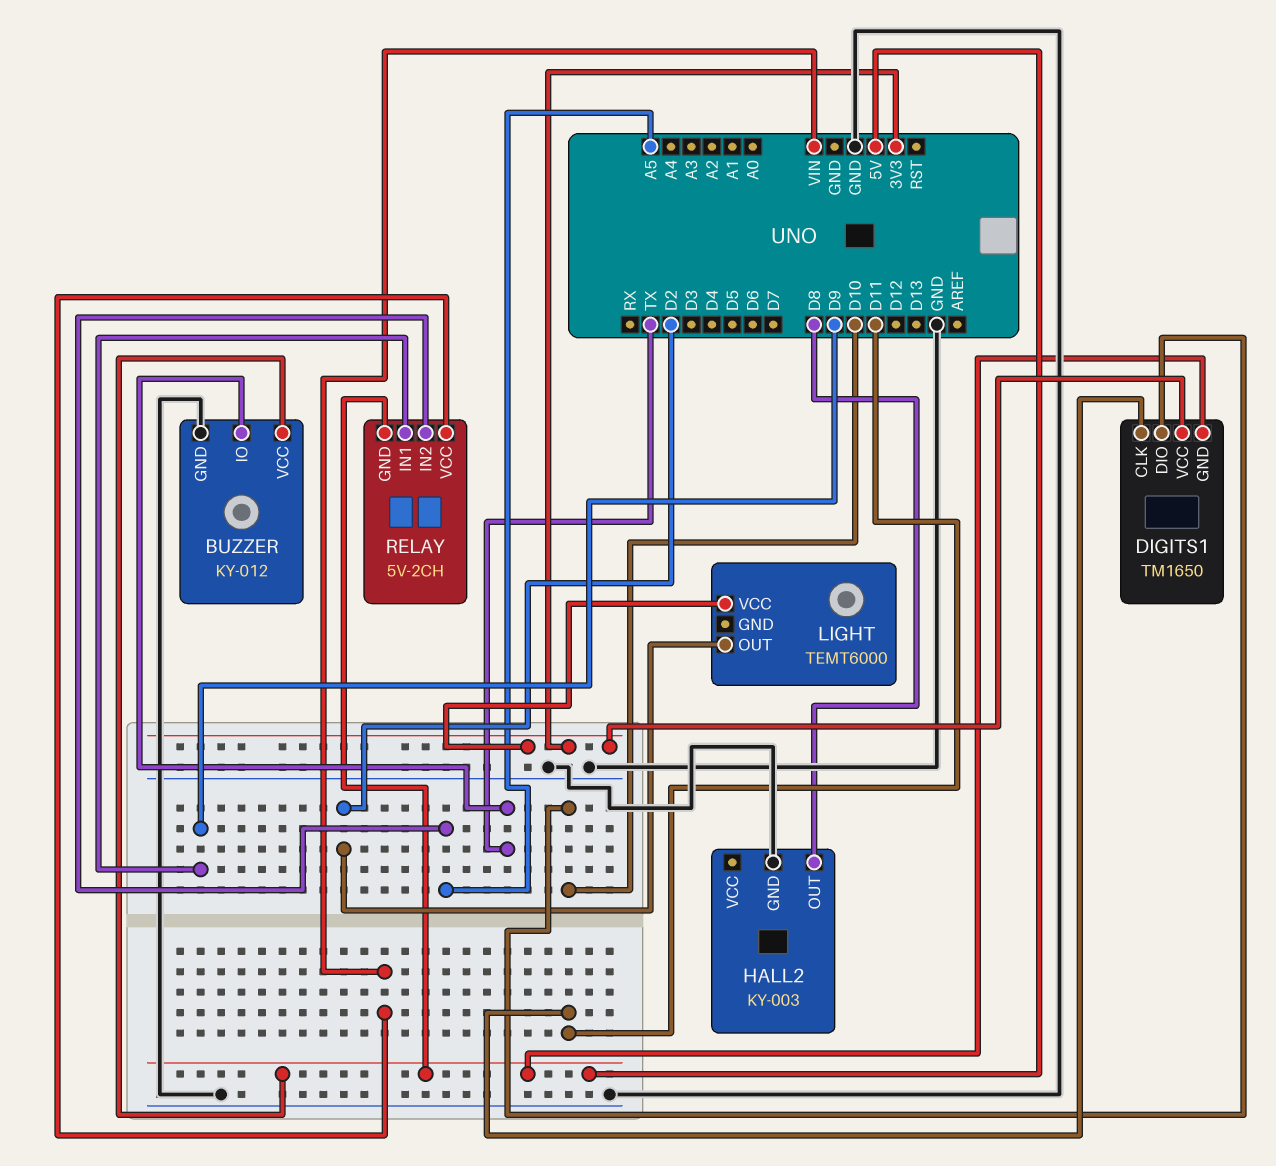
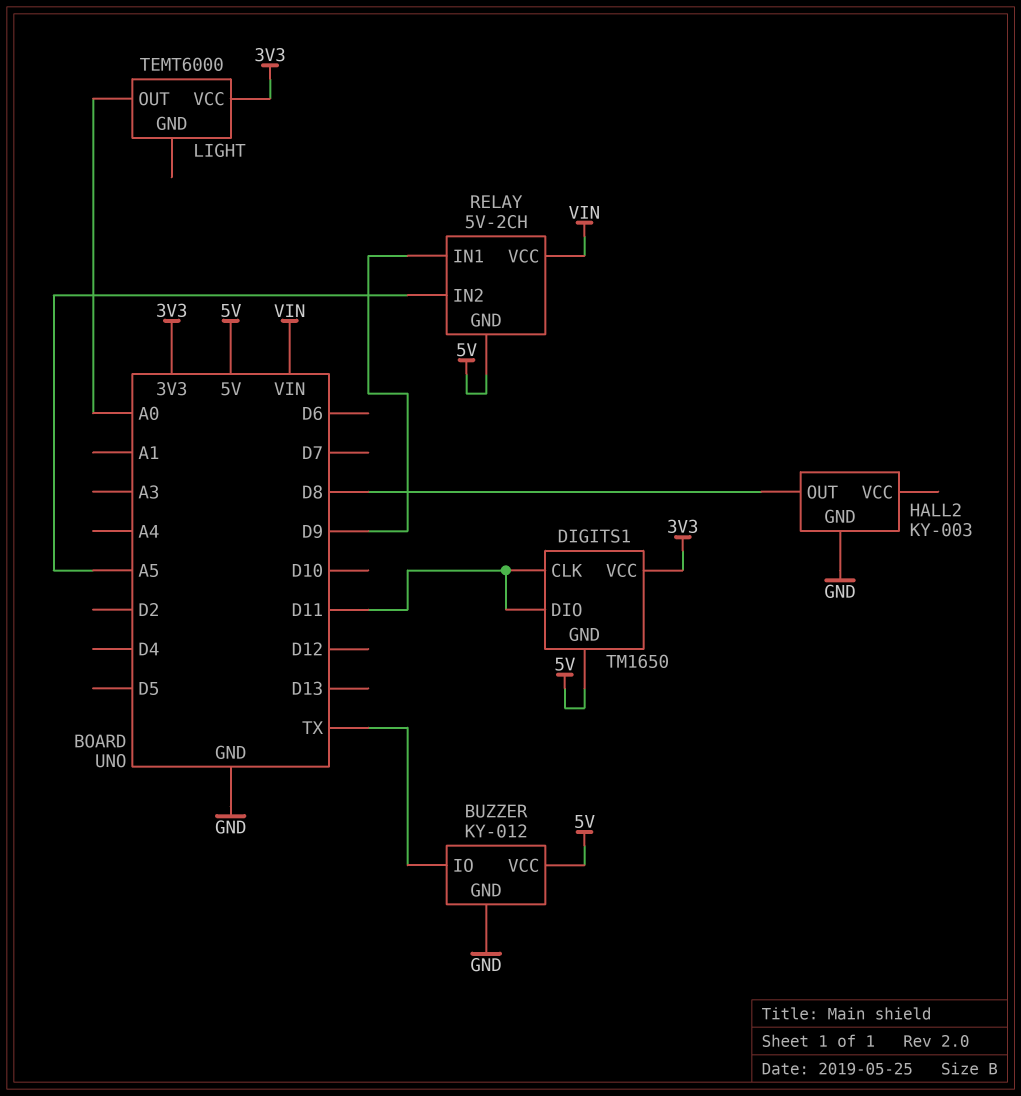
DIGITS1 pin DIO: D10 -> D11
LIGHT pin OUT: D2 -> A0

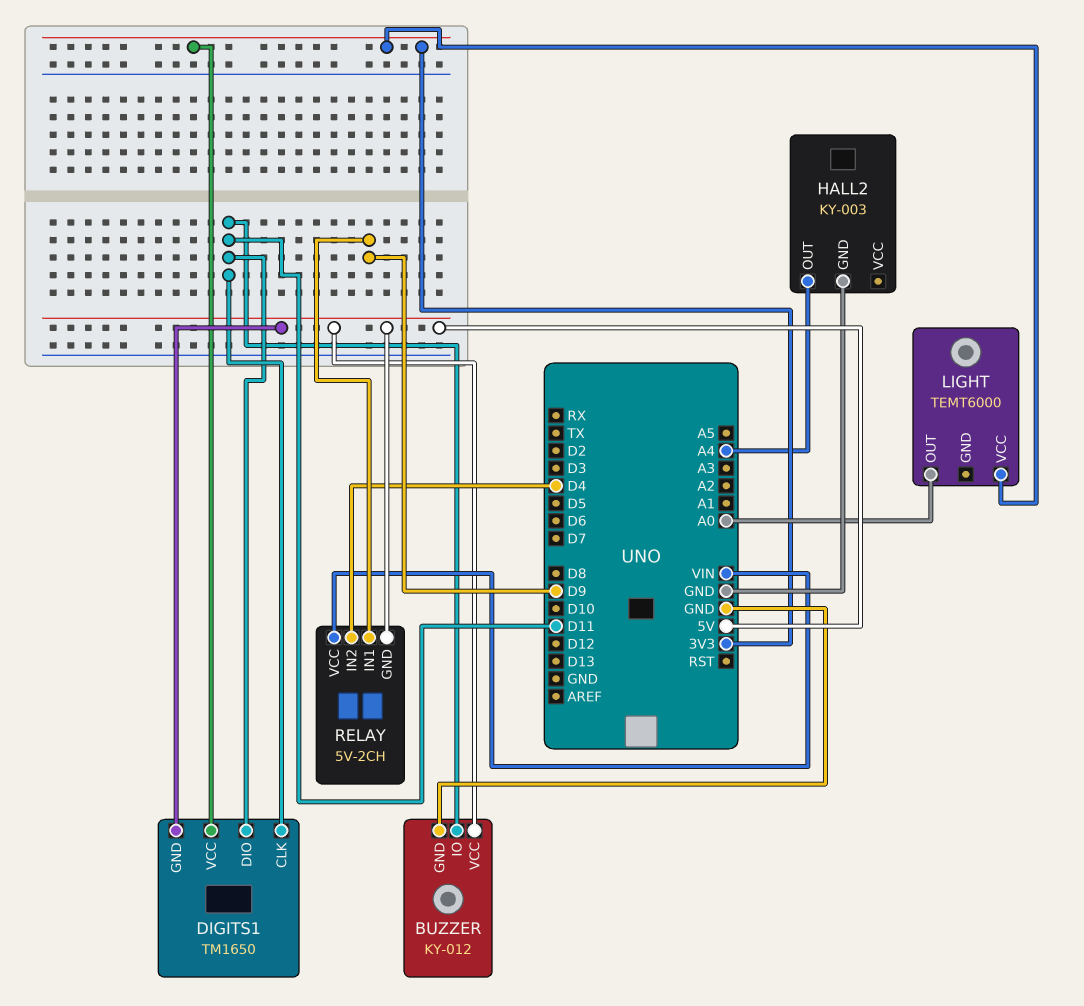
BUZZER pin IO: TX -> D11
HALL2 pin OUT: D8 -> A4
RELAY pin IN2: A5 -> D4

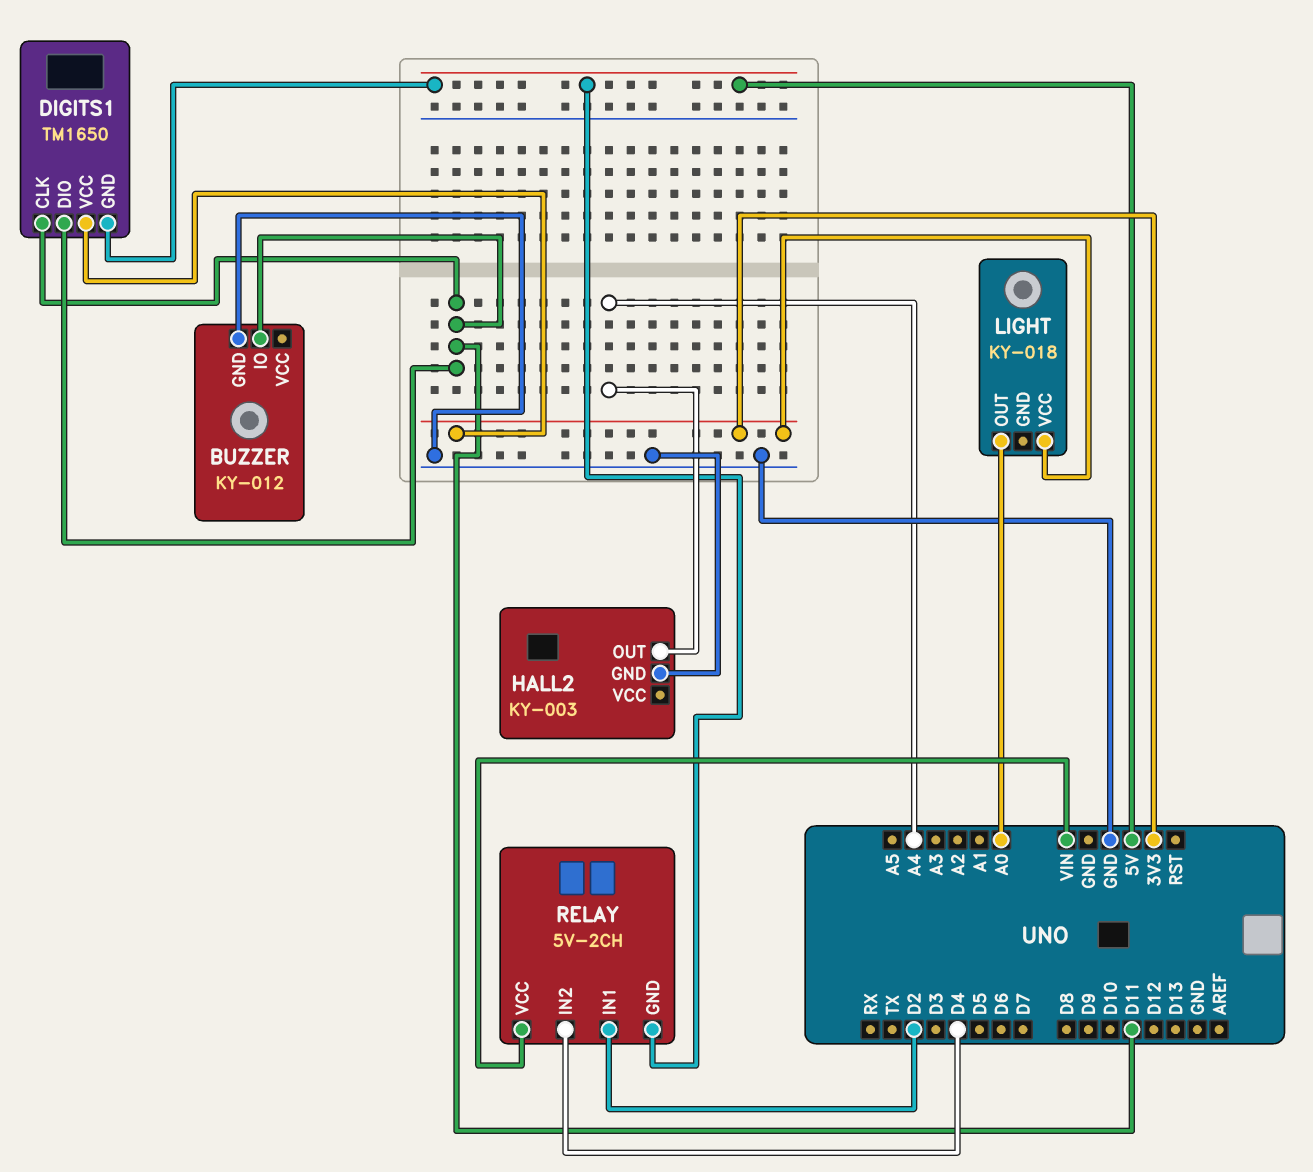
BUZZER pin VCC: 5V -> none
LIGHT: TEMT6000 -> KY-018
RELAY pin IN1: D9 -> D2

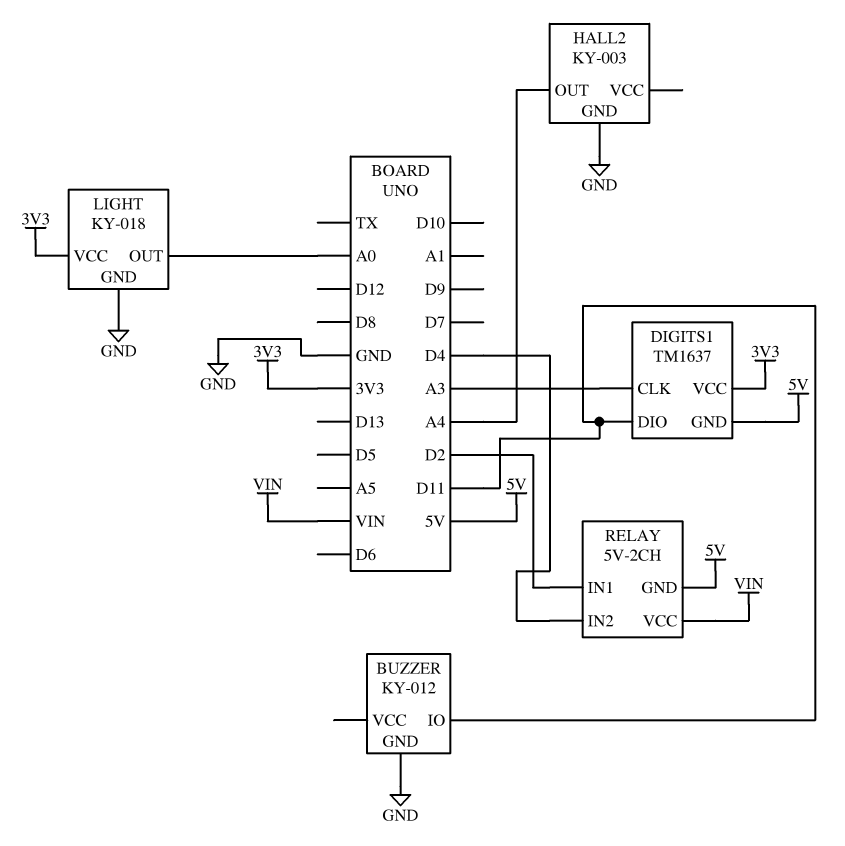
DIGITS1: TM1650 -> TM1637
DIGITS1 pin CLK: D11 -> A3
LIGHT pin GND: none -> GND

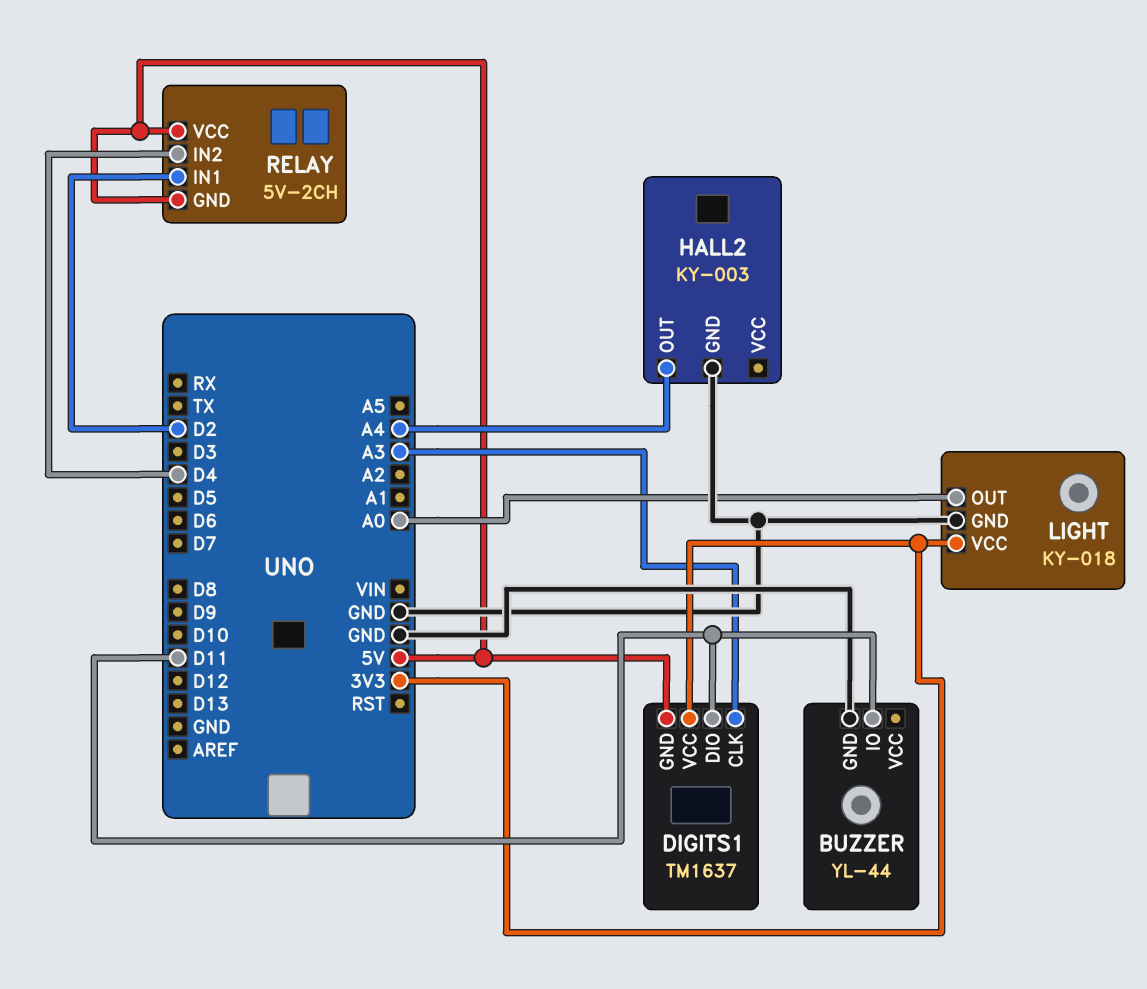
BUZZER: KY-012 -> YL-44
RELAY pin VCC: VIN -> 5V

